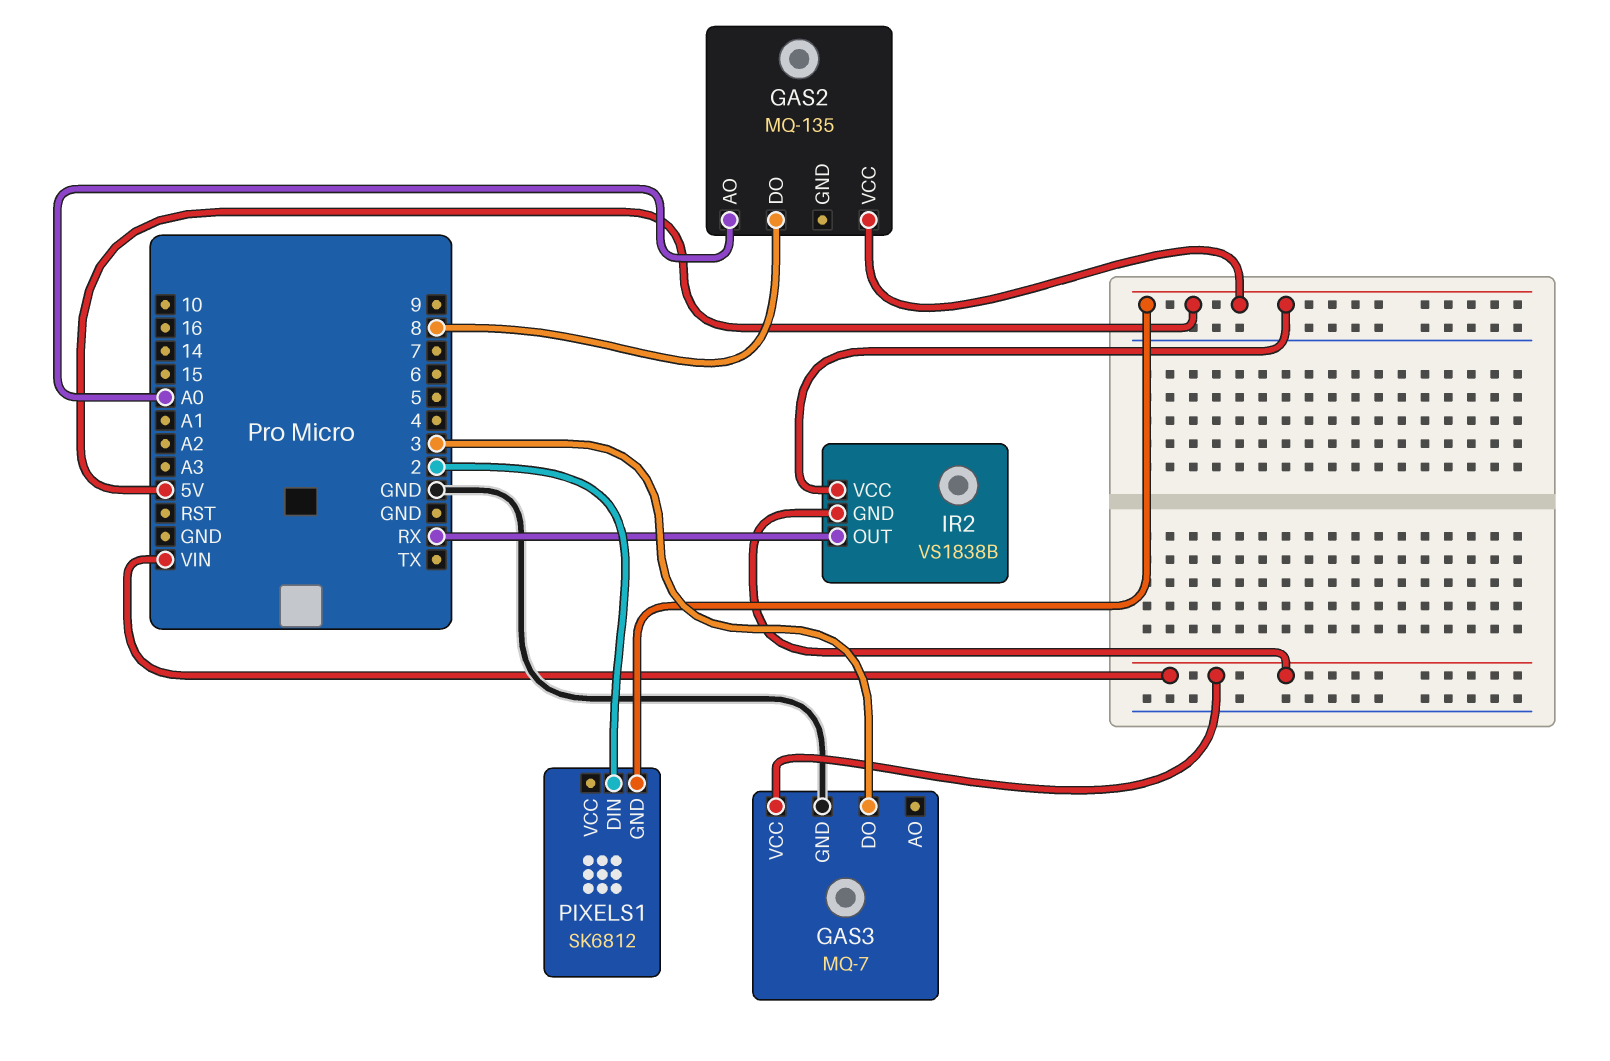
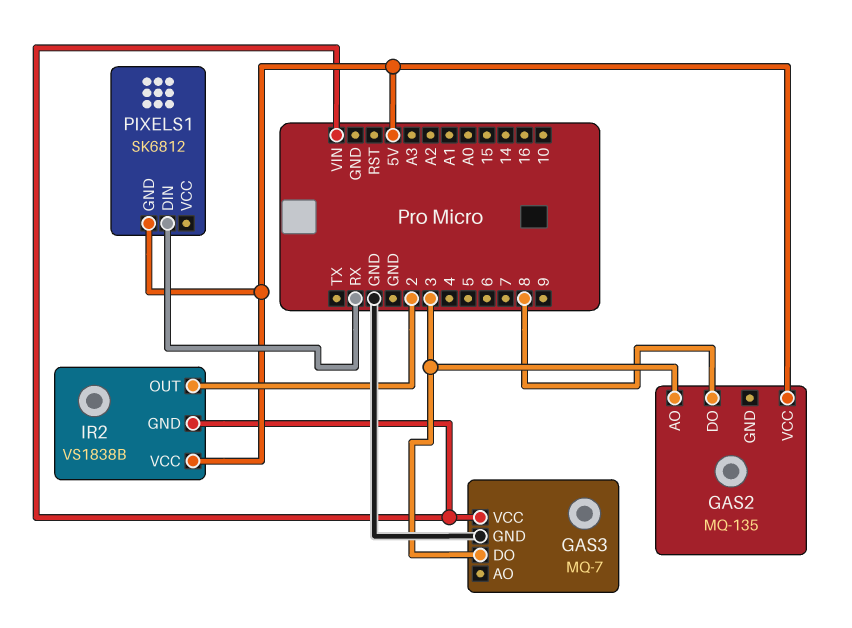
GAS2 pin AO: A0 -> 3
IR2 pin OUT: RX -> 2
PIXELS1 pin DIN: 2 -> RX

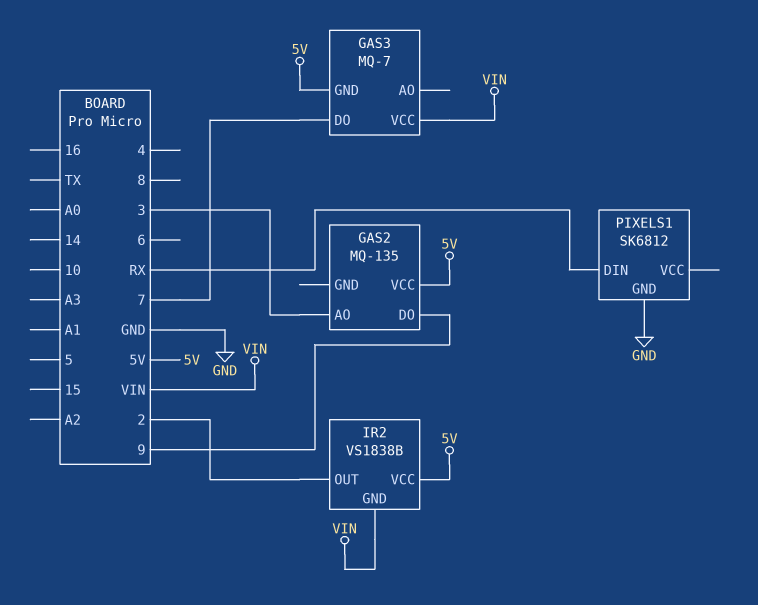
GAS2 pin DO: 8 -> 9
GAS3 pin DO: 3 -> 7
GAS3 pin GND: GND -> 5V
PIXELS1 pin GND: 5V -> GND

